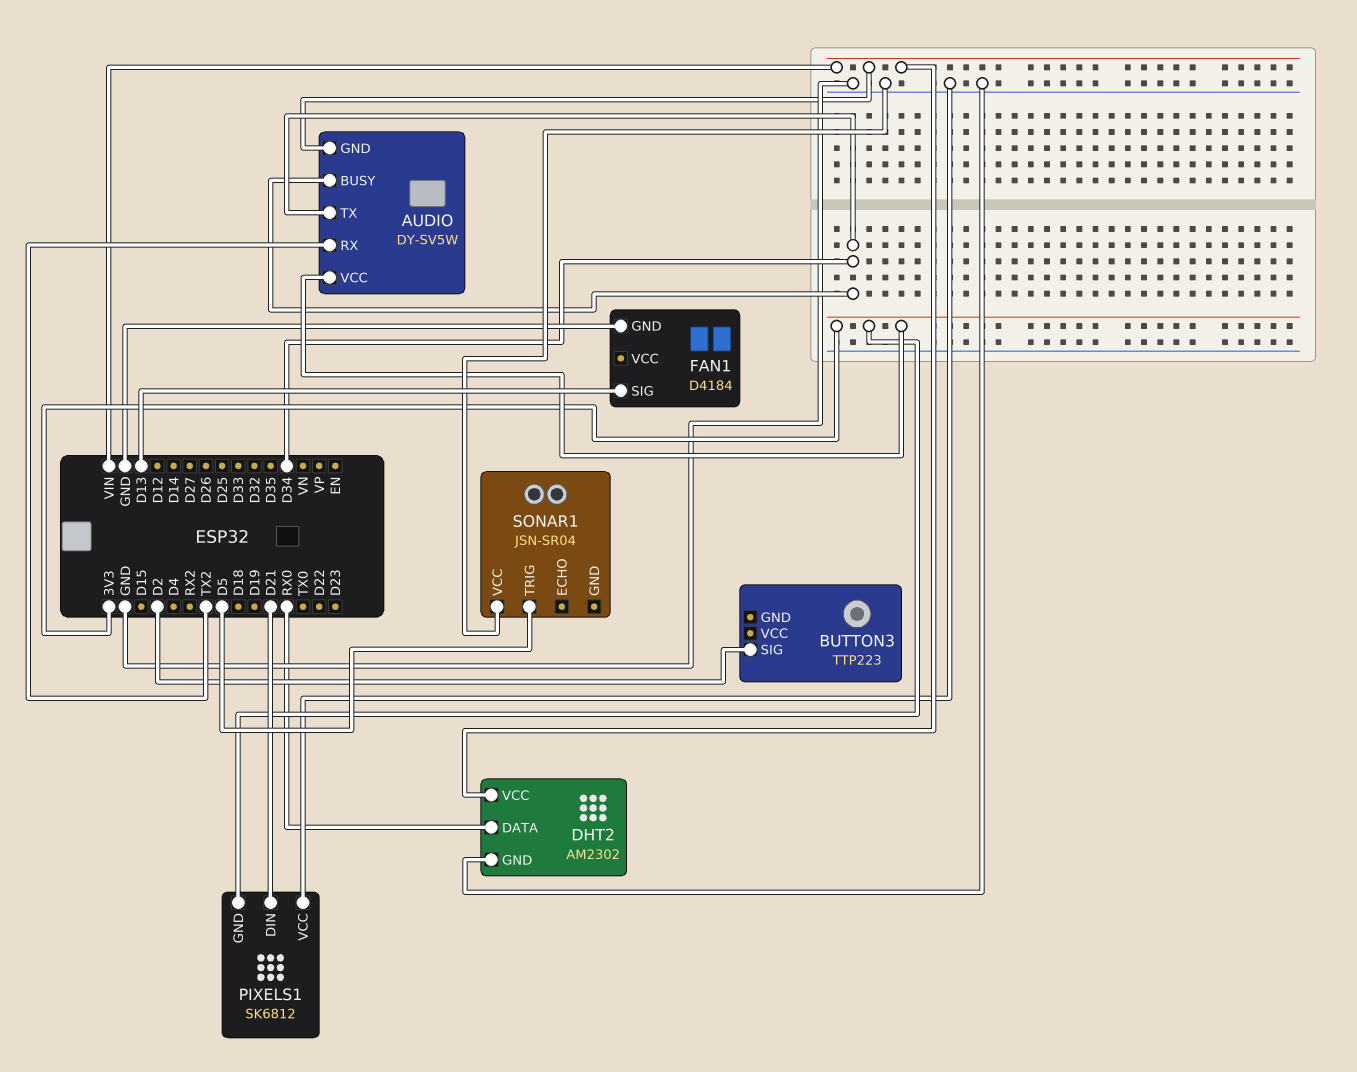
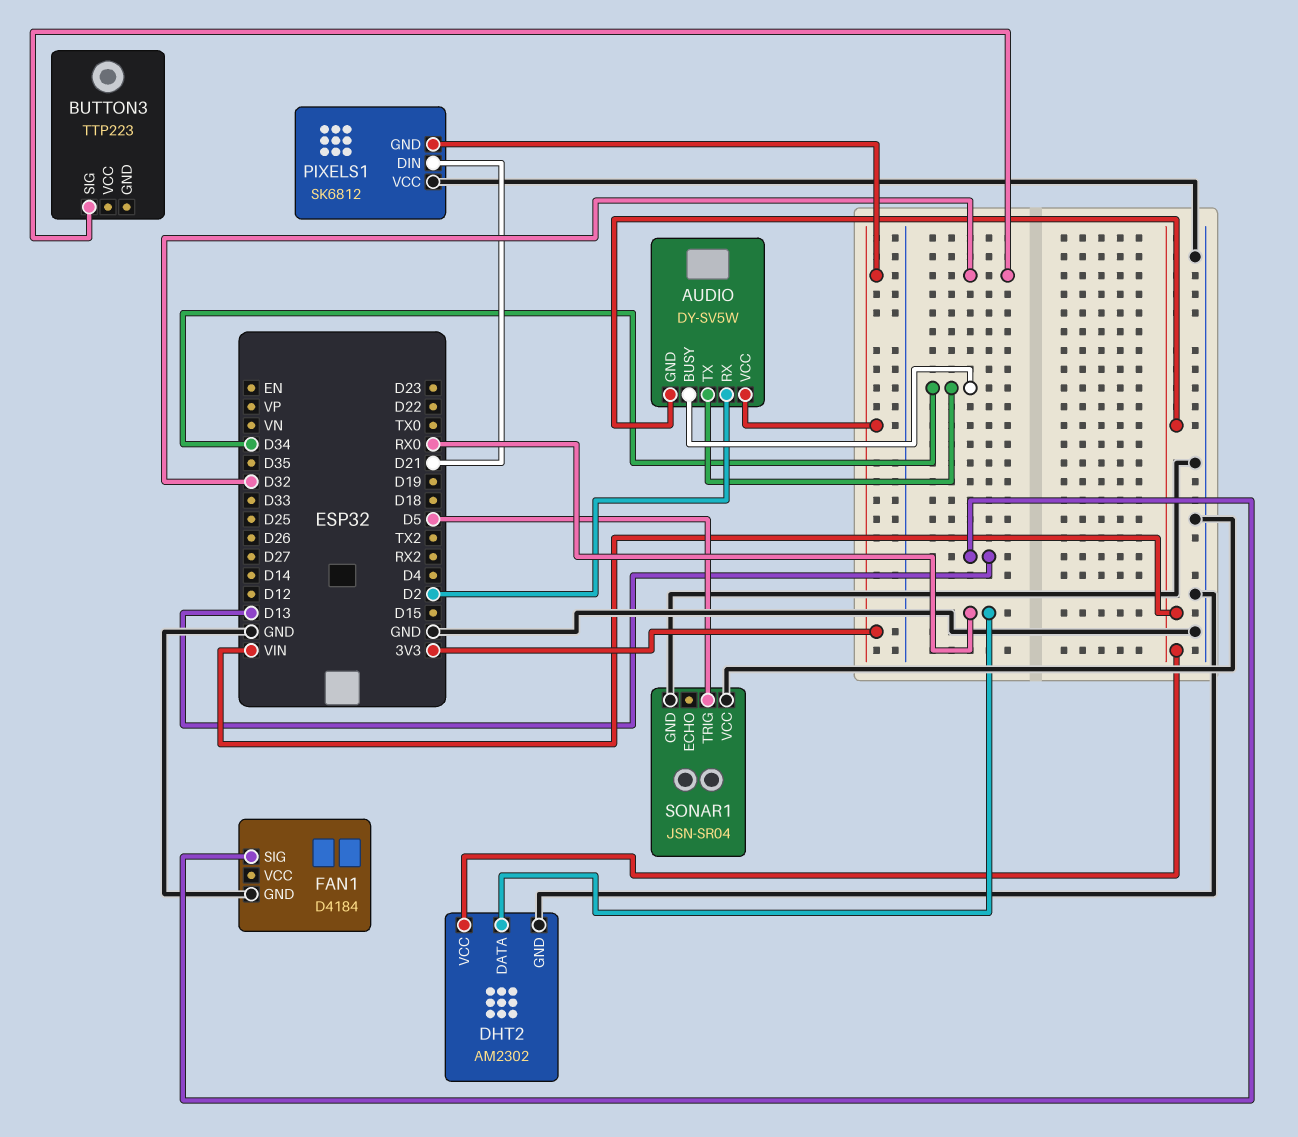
AUDIO pin RX: TX2 -> D2
BUTTON3 pin SIG: D2 -> D32
SONAR1 pin GND: none -> GND

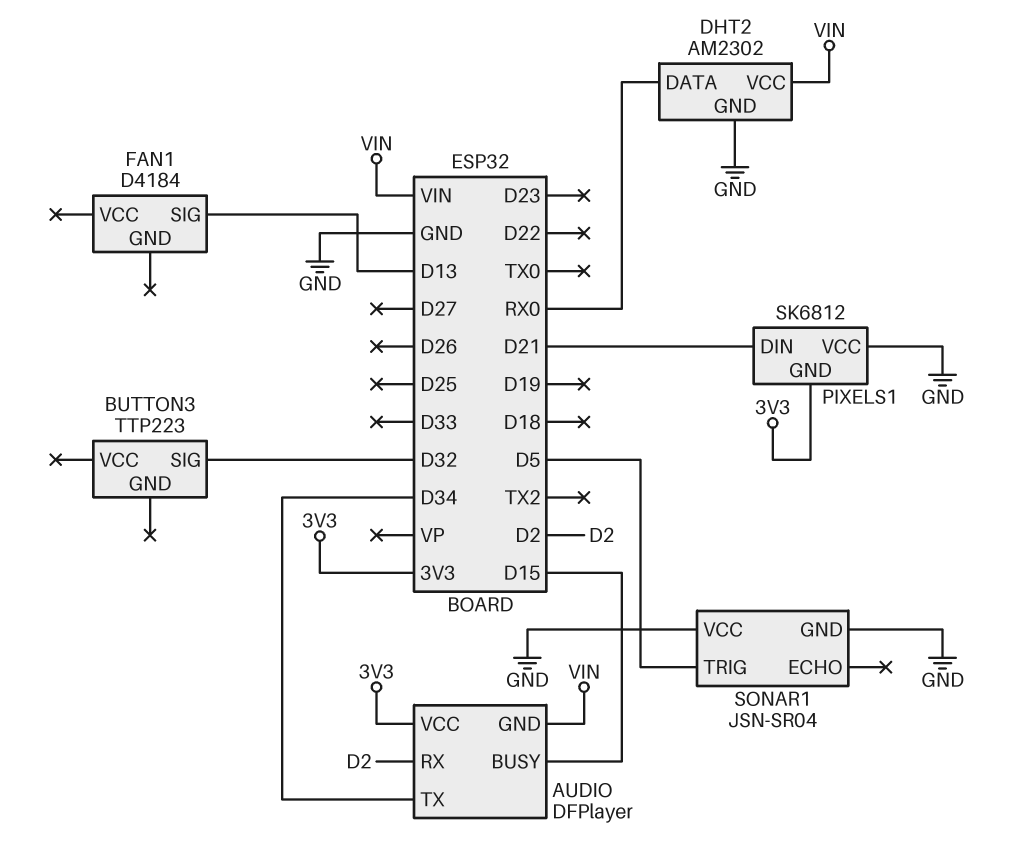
AUDIO: DY-SV5W -> DFPlayer
AUDIO pin BUSY: D34 -> D15
FAN1 pin GND: GND -> none

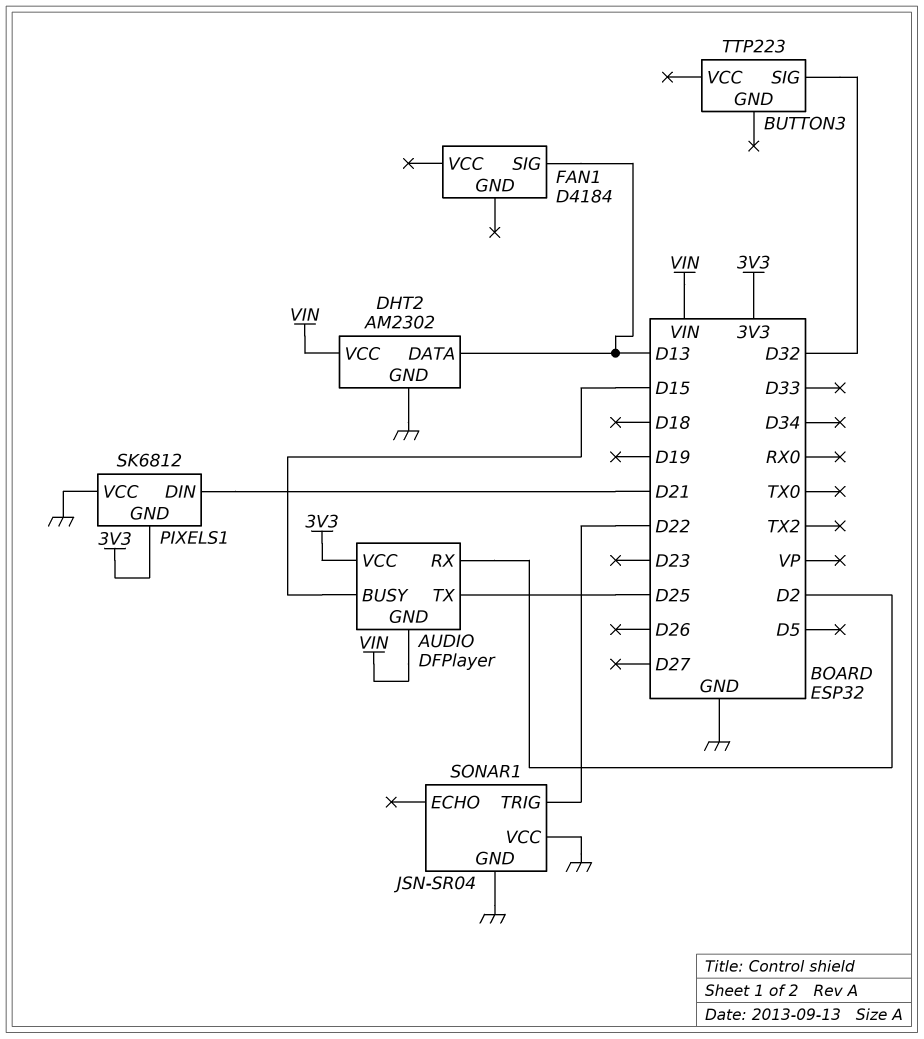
AUDIO pin TX: D34 -> D25
DHT2 pin DATA: RX0 -> D13
SONAR1 pin TRIG: D5 -> D22

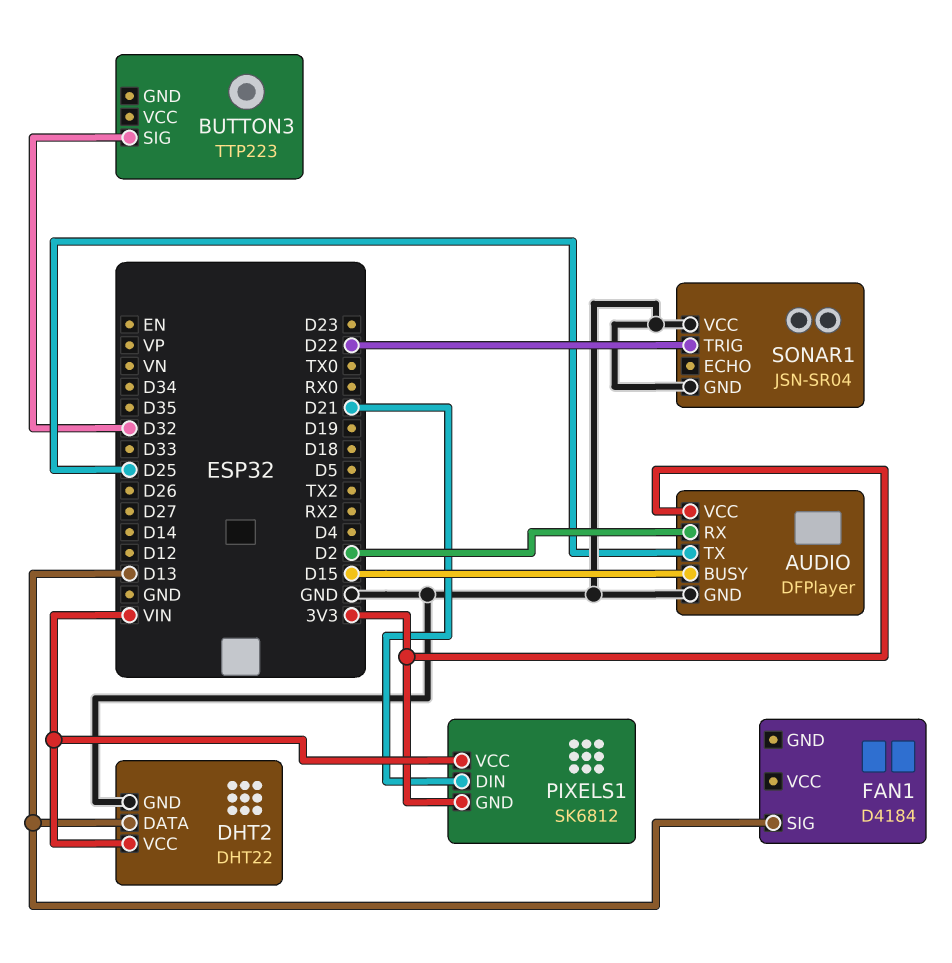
AUDIO pin GND: VIN -> GND
DHT2: AM2302 -> DHT22
PIXELS1 pin VCC: GND -> VIN

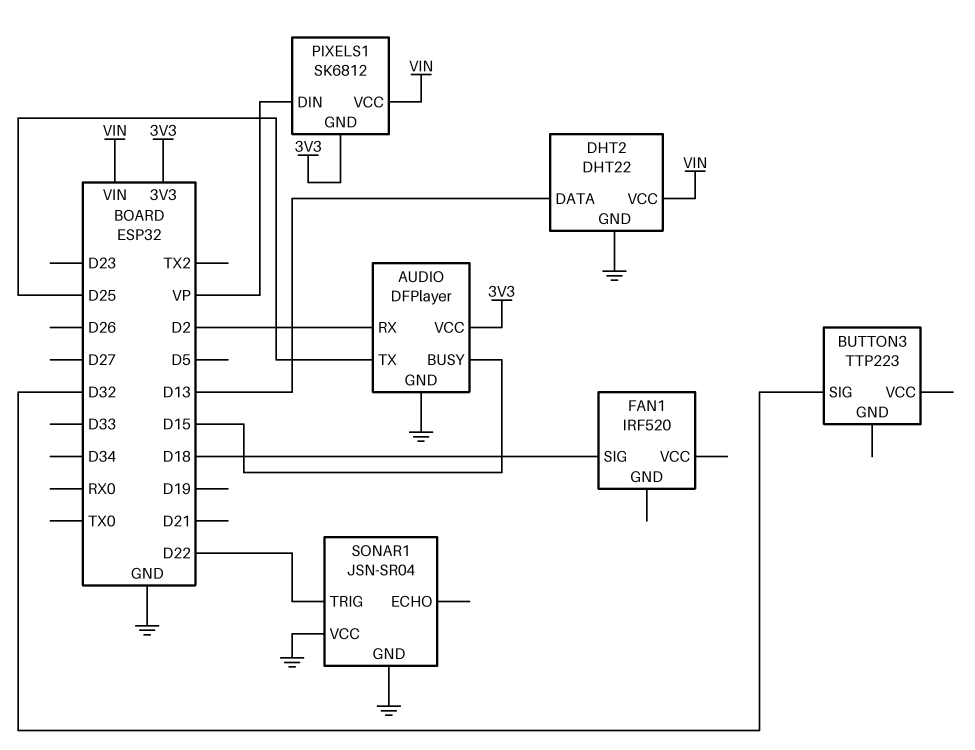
FAN1: D4184 -> IRF520
FAN1 pin SIG: D13 -> D18
PIXELS1 pin DIN: D21 -> VP

